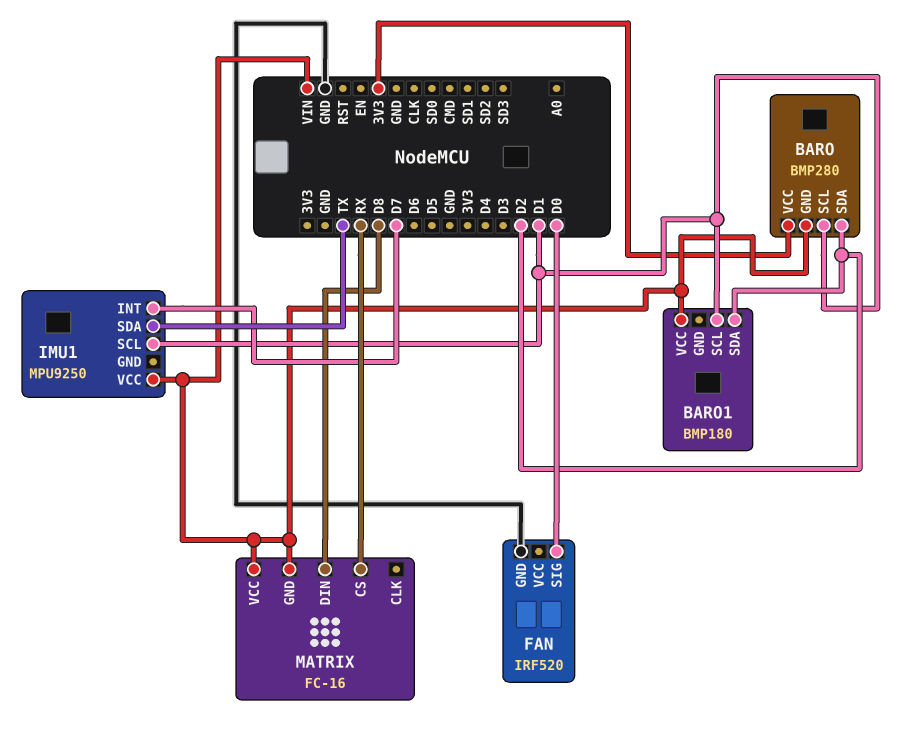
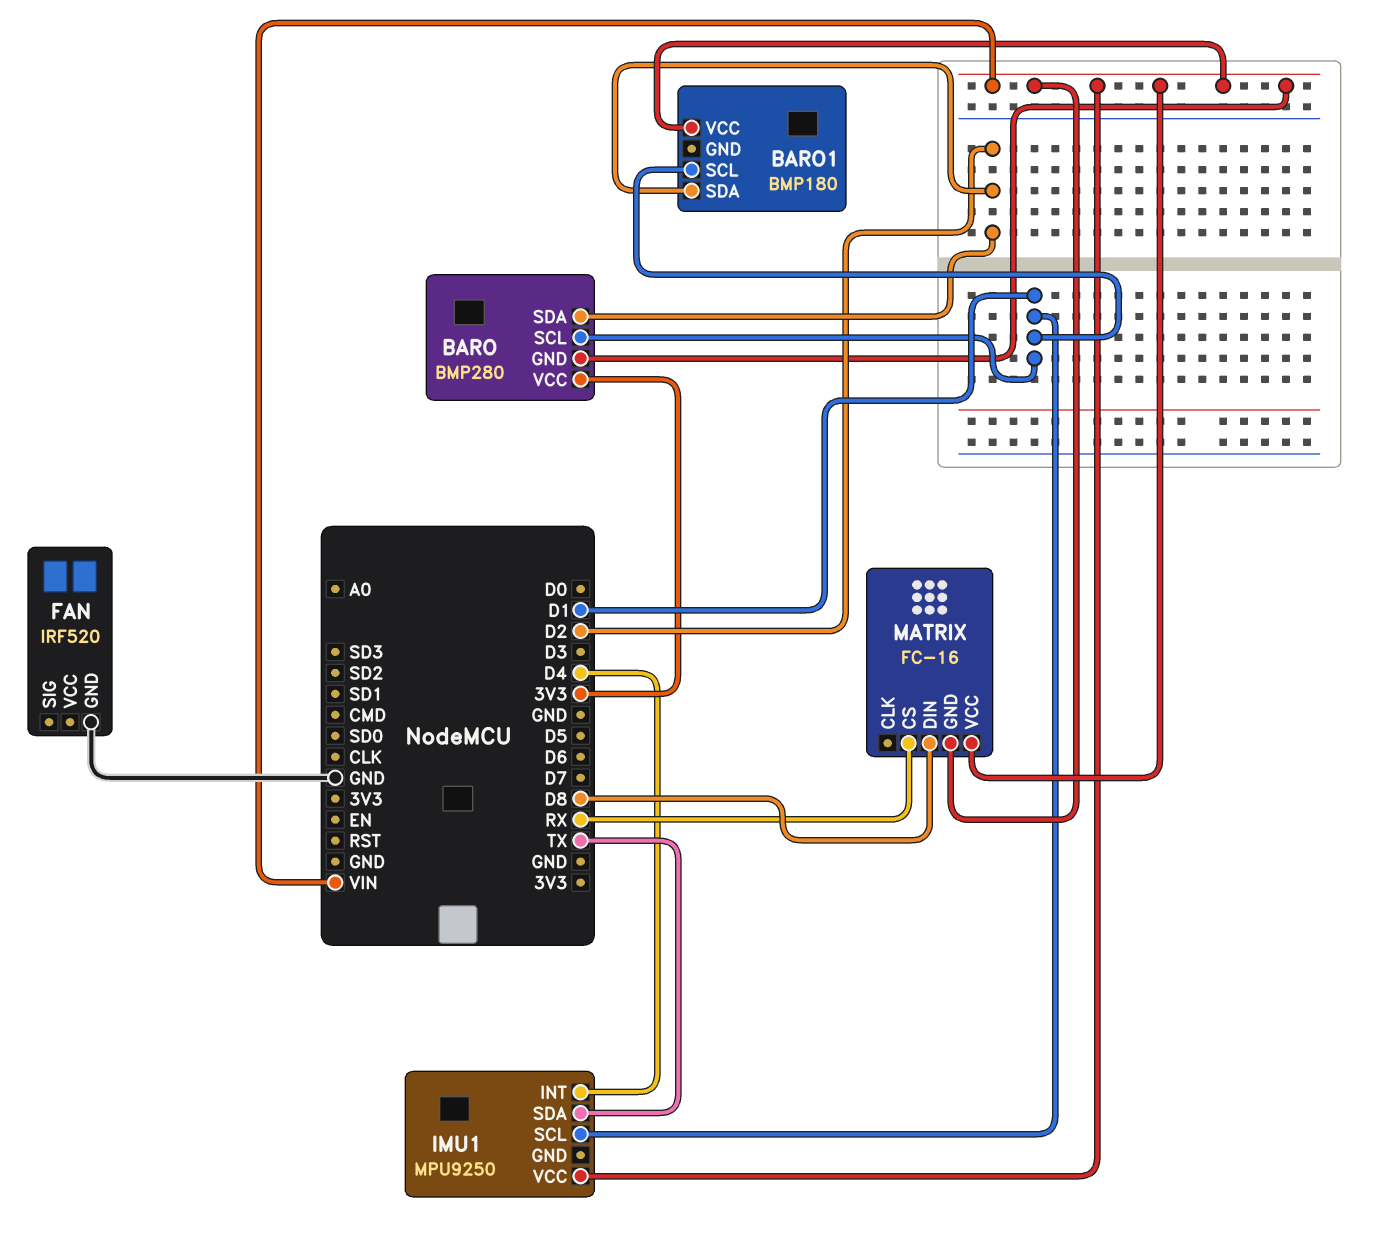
FAN pin SIG: D0 -> none
IMU1 pin INT: D7 -> D4

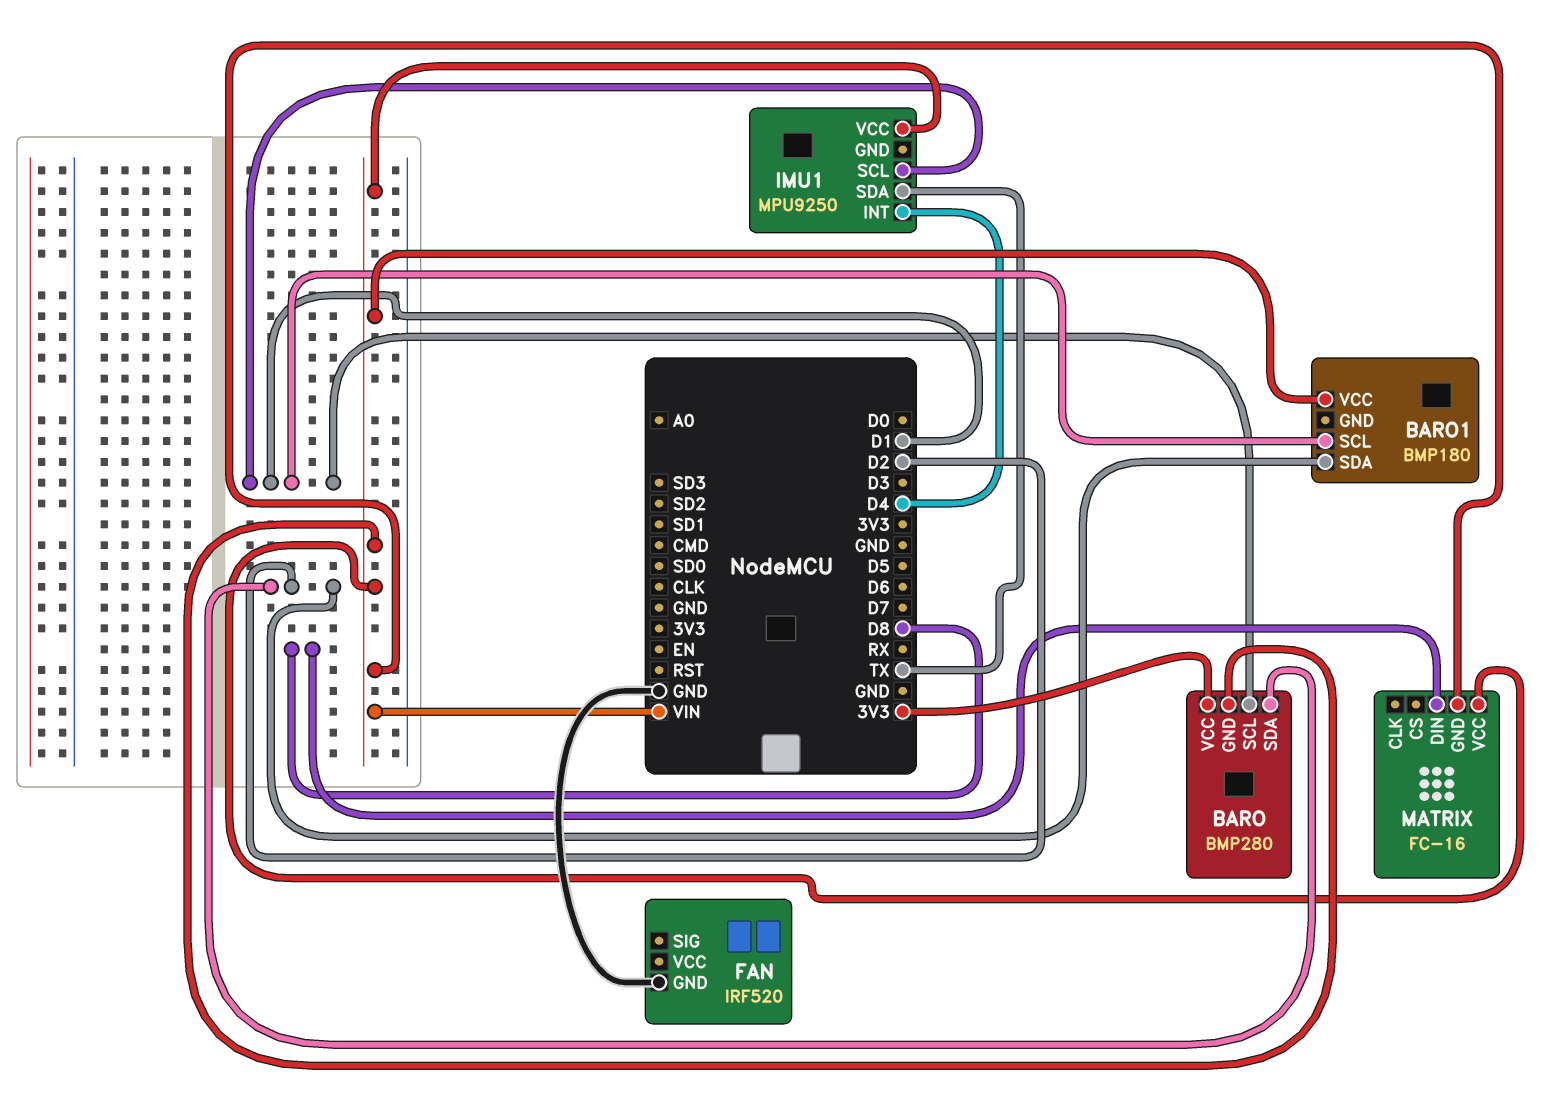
MATRIX pin CS: RX -> none

